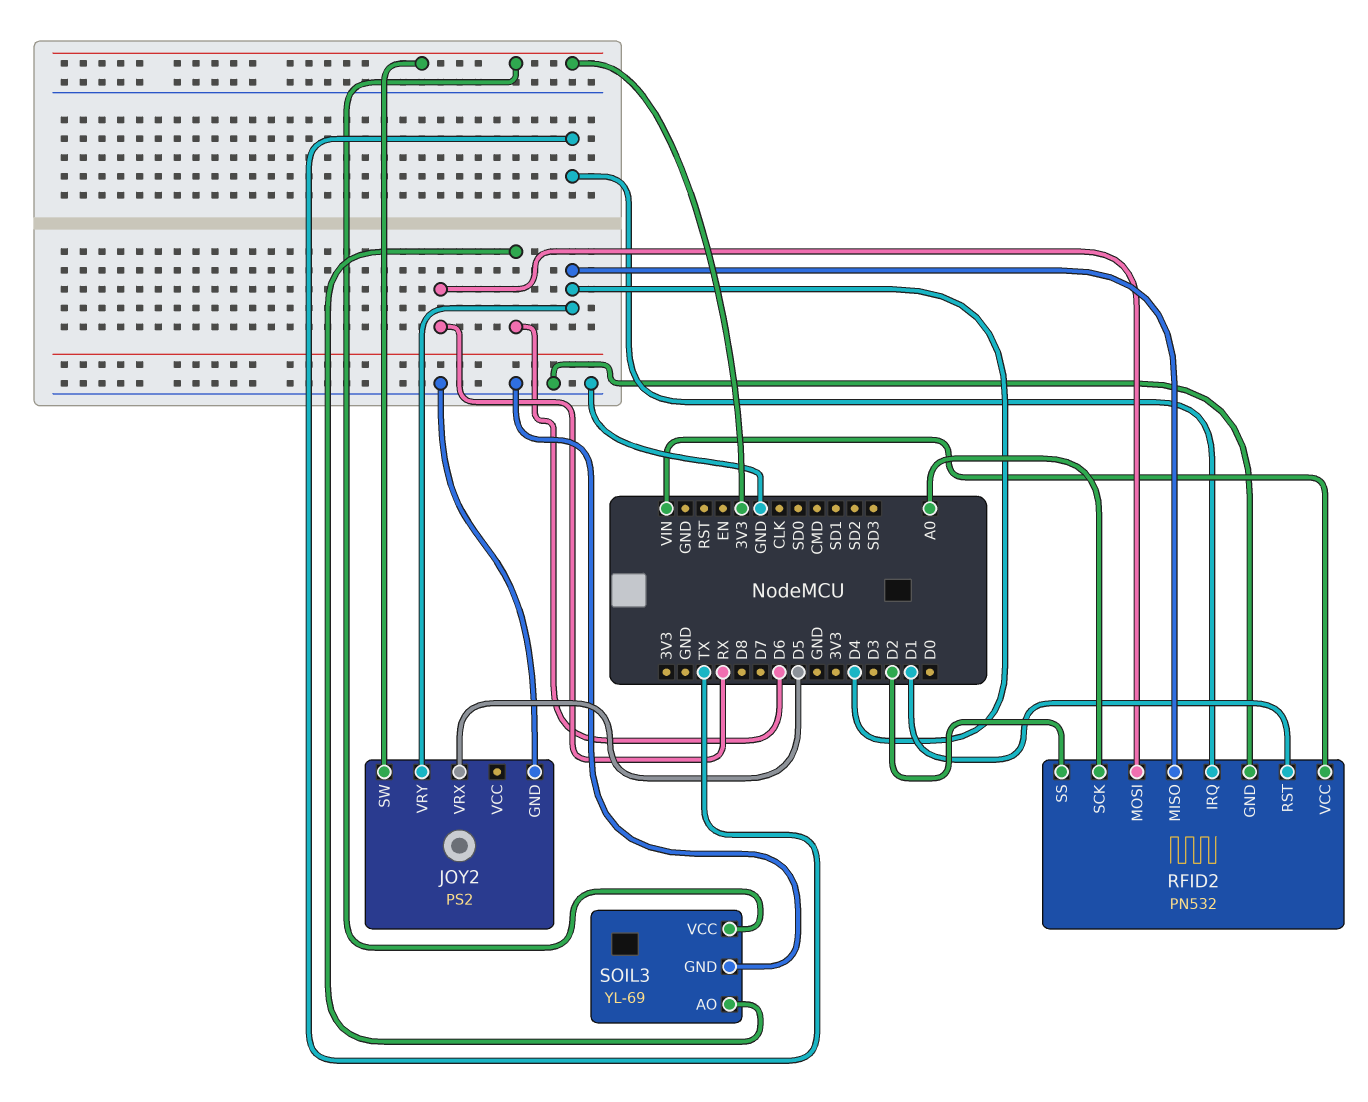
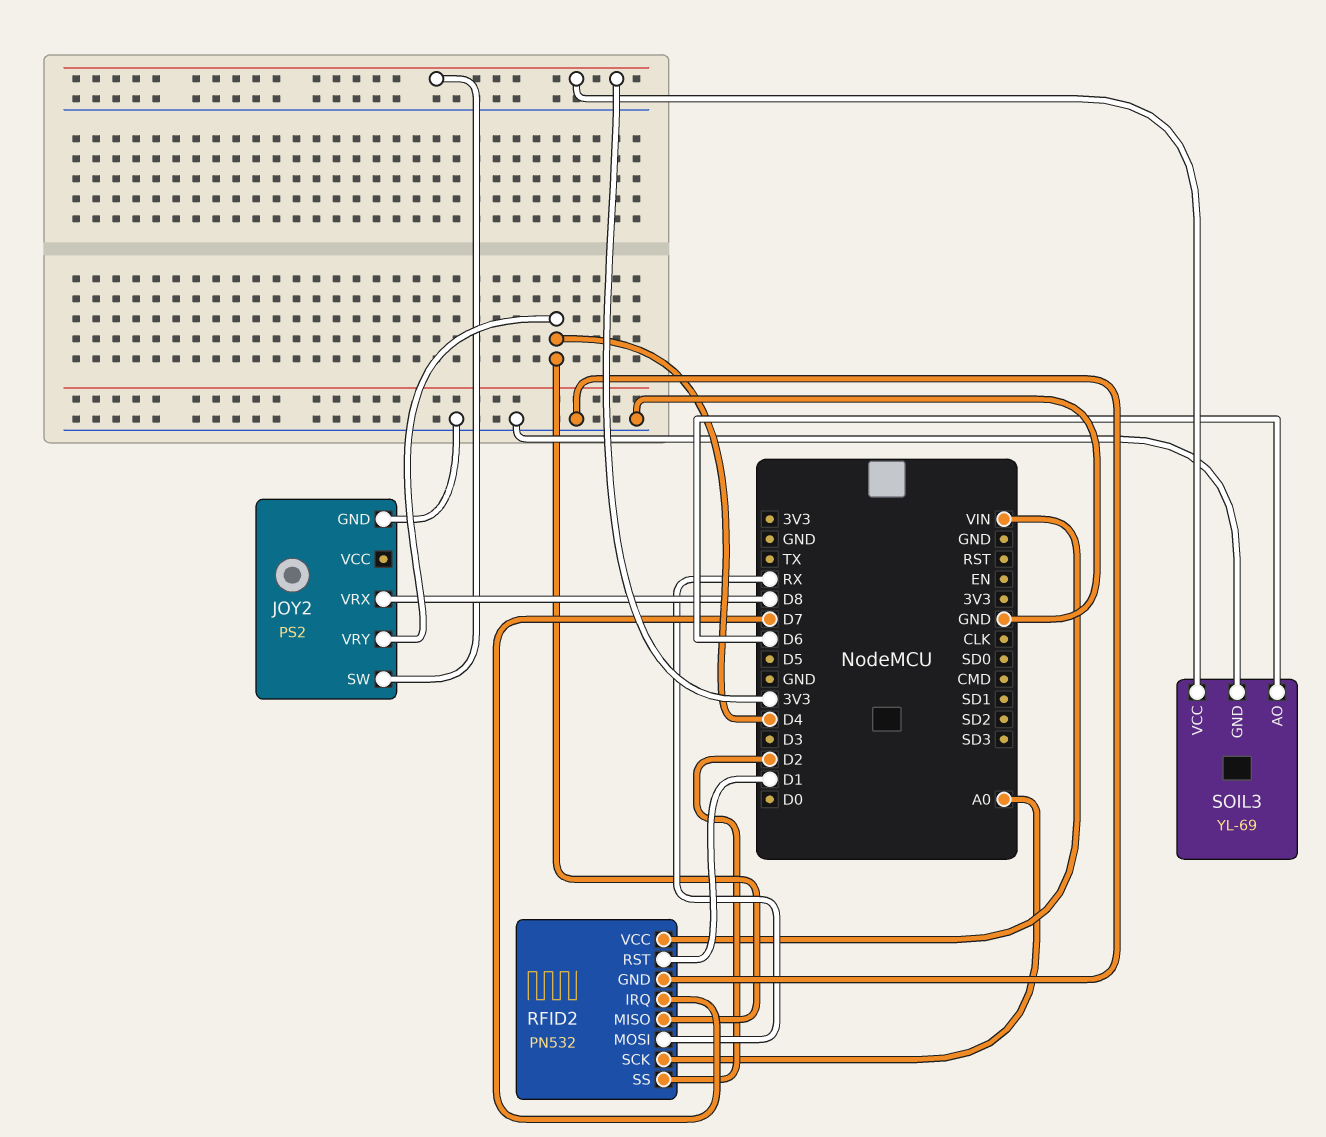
JOY2 pin VRX: D5 -> D8
RFID2 pin IRQ: TX -> D7

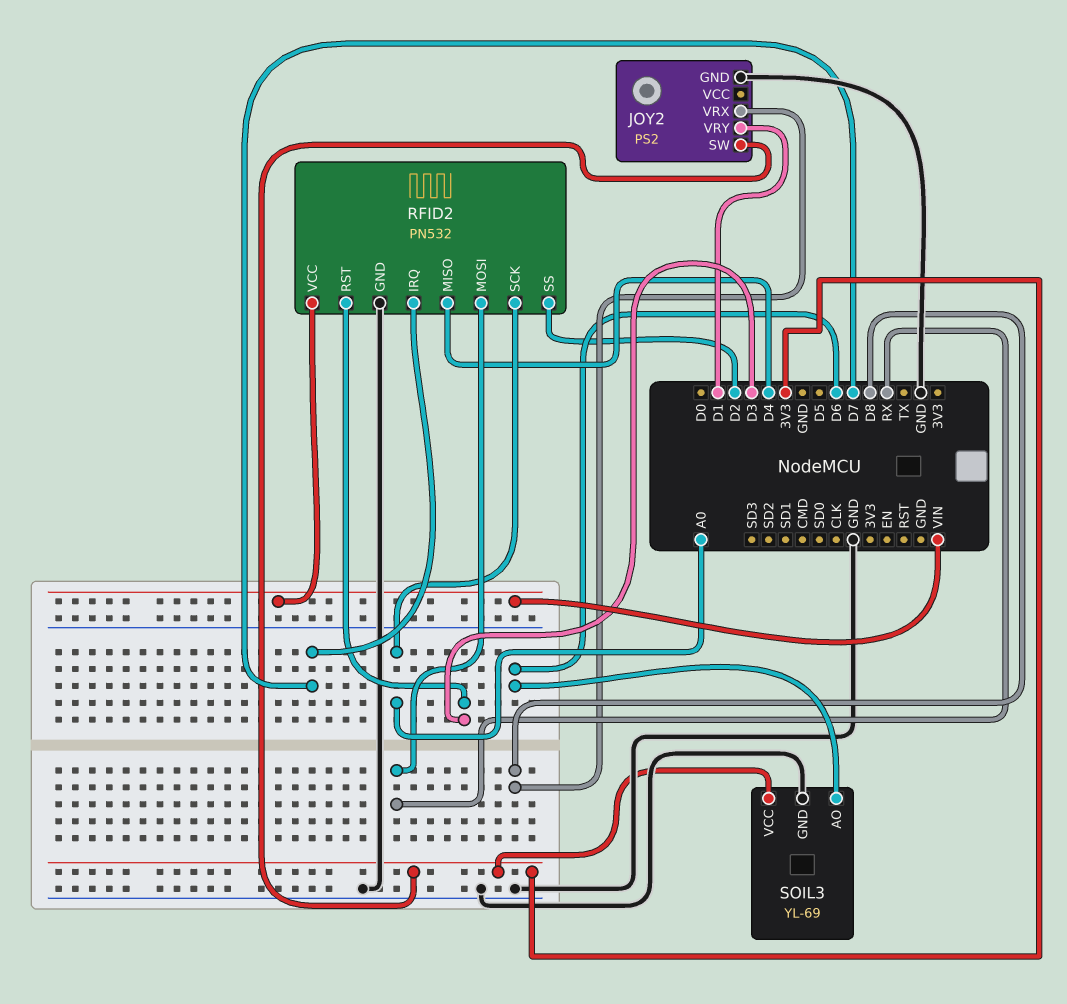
JOY2 pin VRY: D4 -> D1
RFID2 pin RST: D1 -> D3

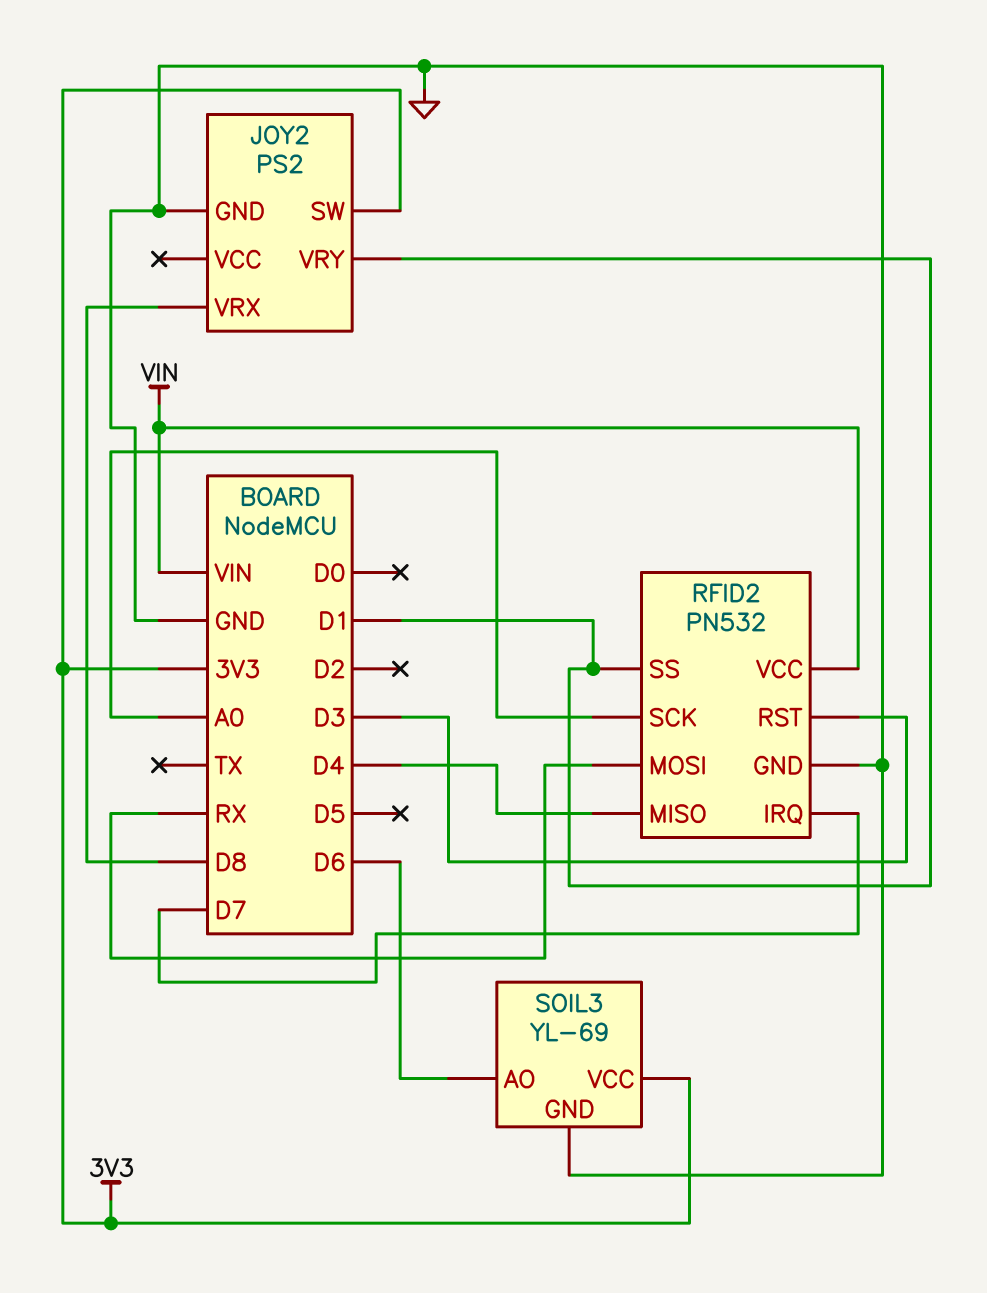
RFID2 pin SS: D2 -> D1

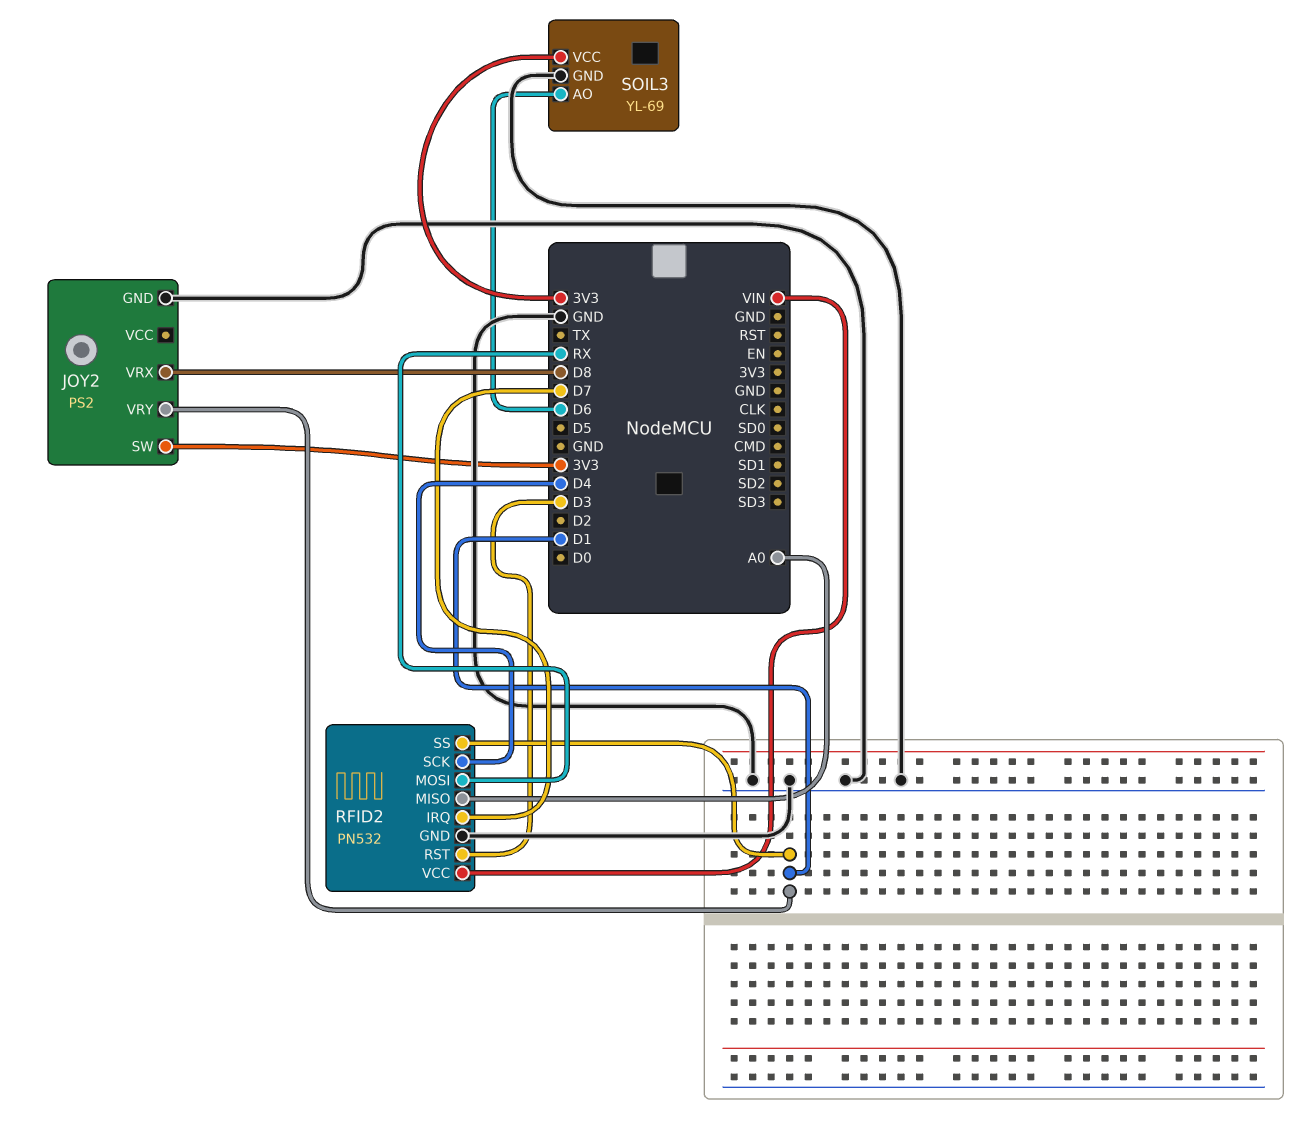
RFID2 pin MISO: D4 -> A0
RFID2 pin SCK: A0 -> D4

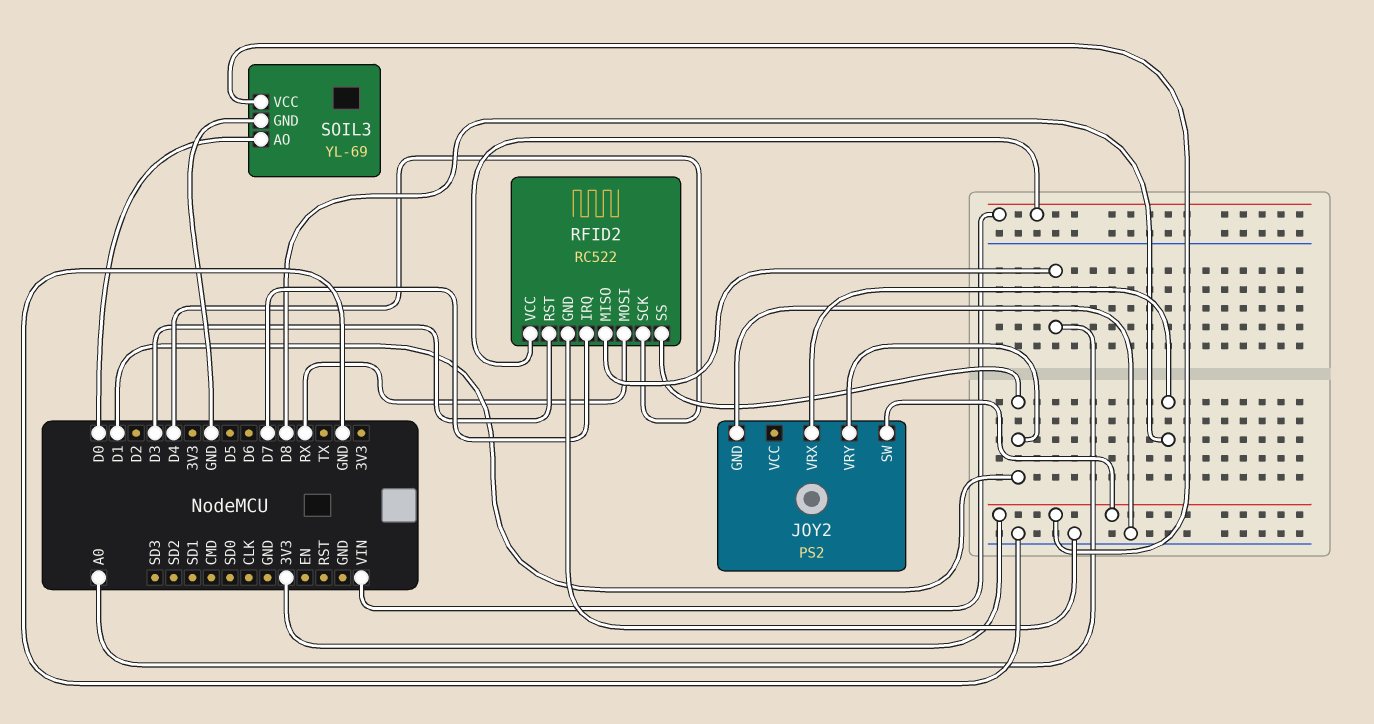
RFID2: PN532 -> RC522
SOIL3 pin AO: D6 -> D0

